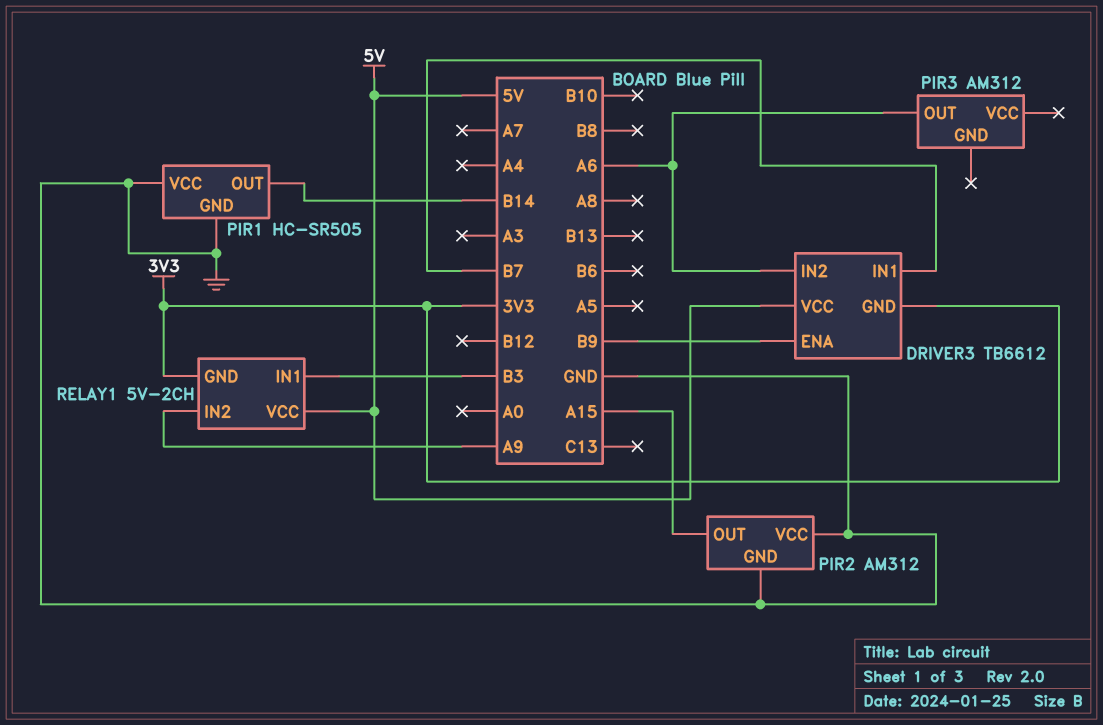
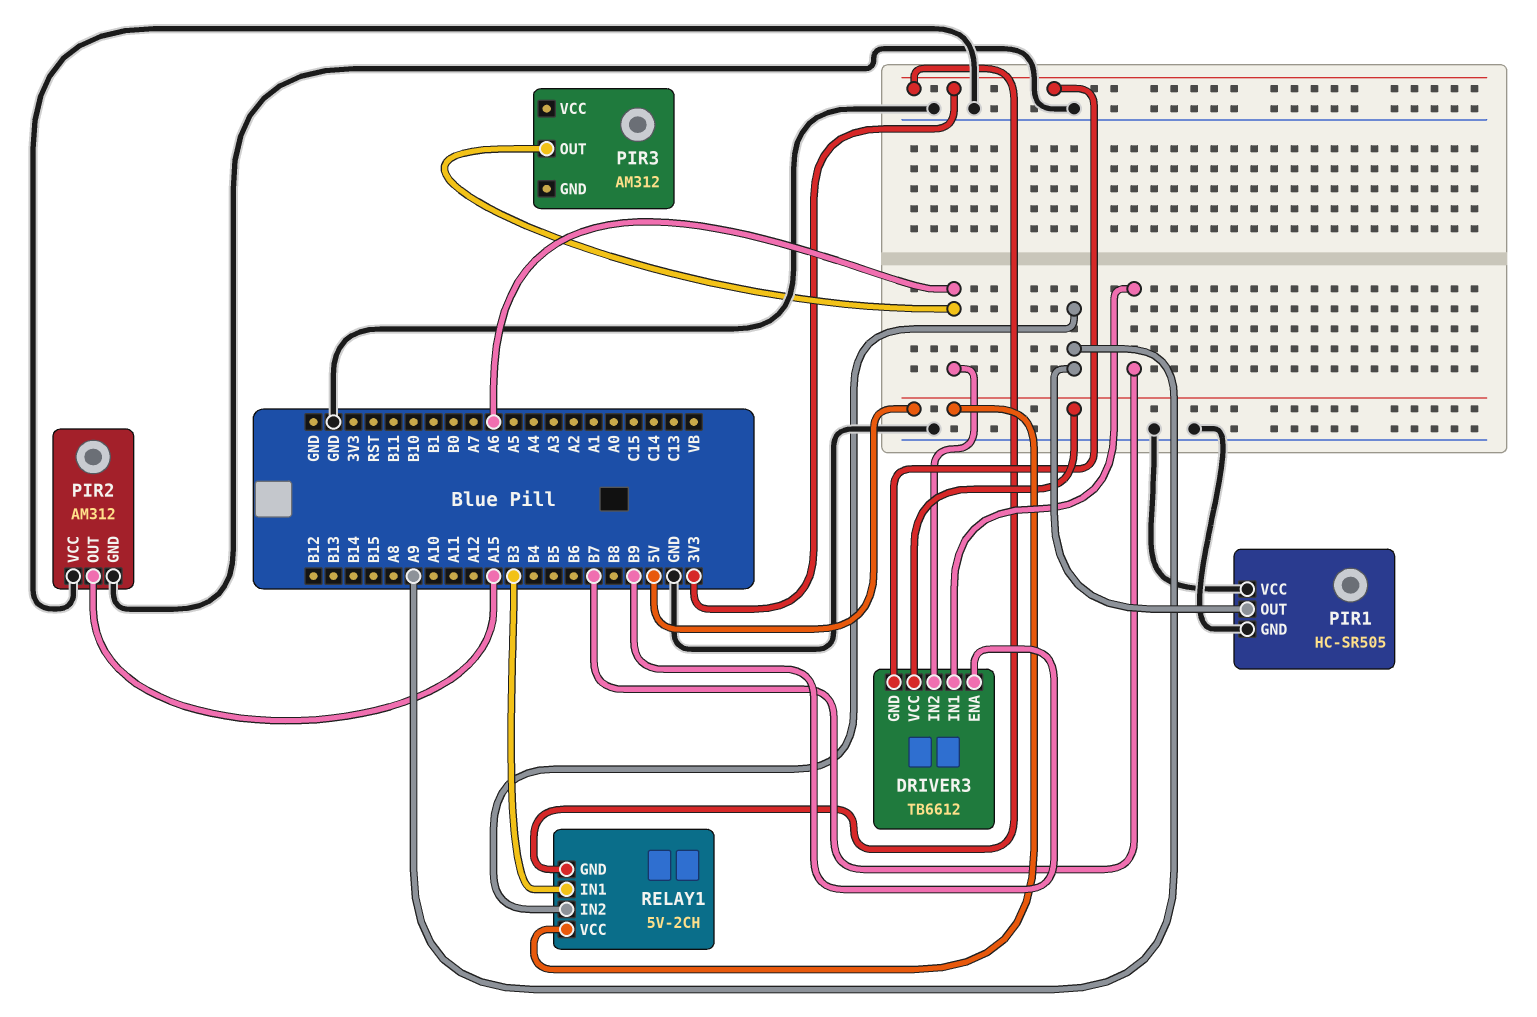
PIR1 pin OUT: B14 -> A9

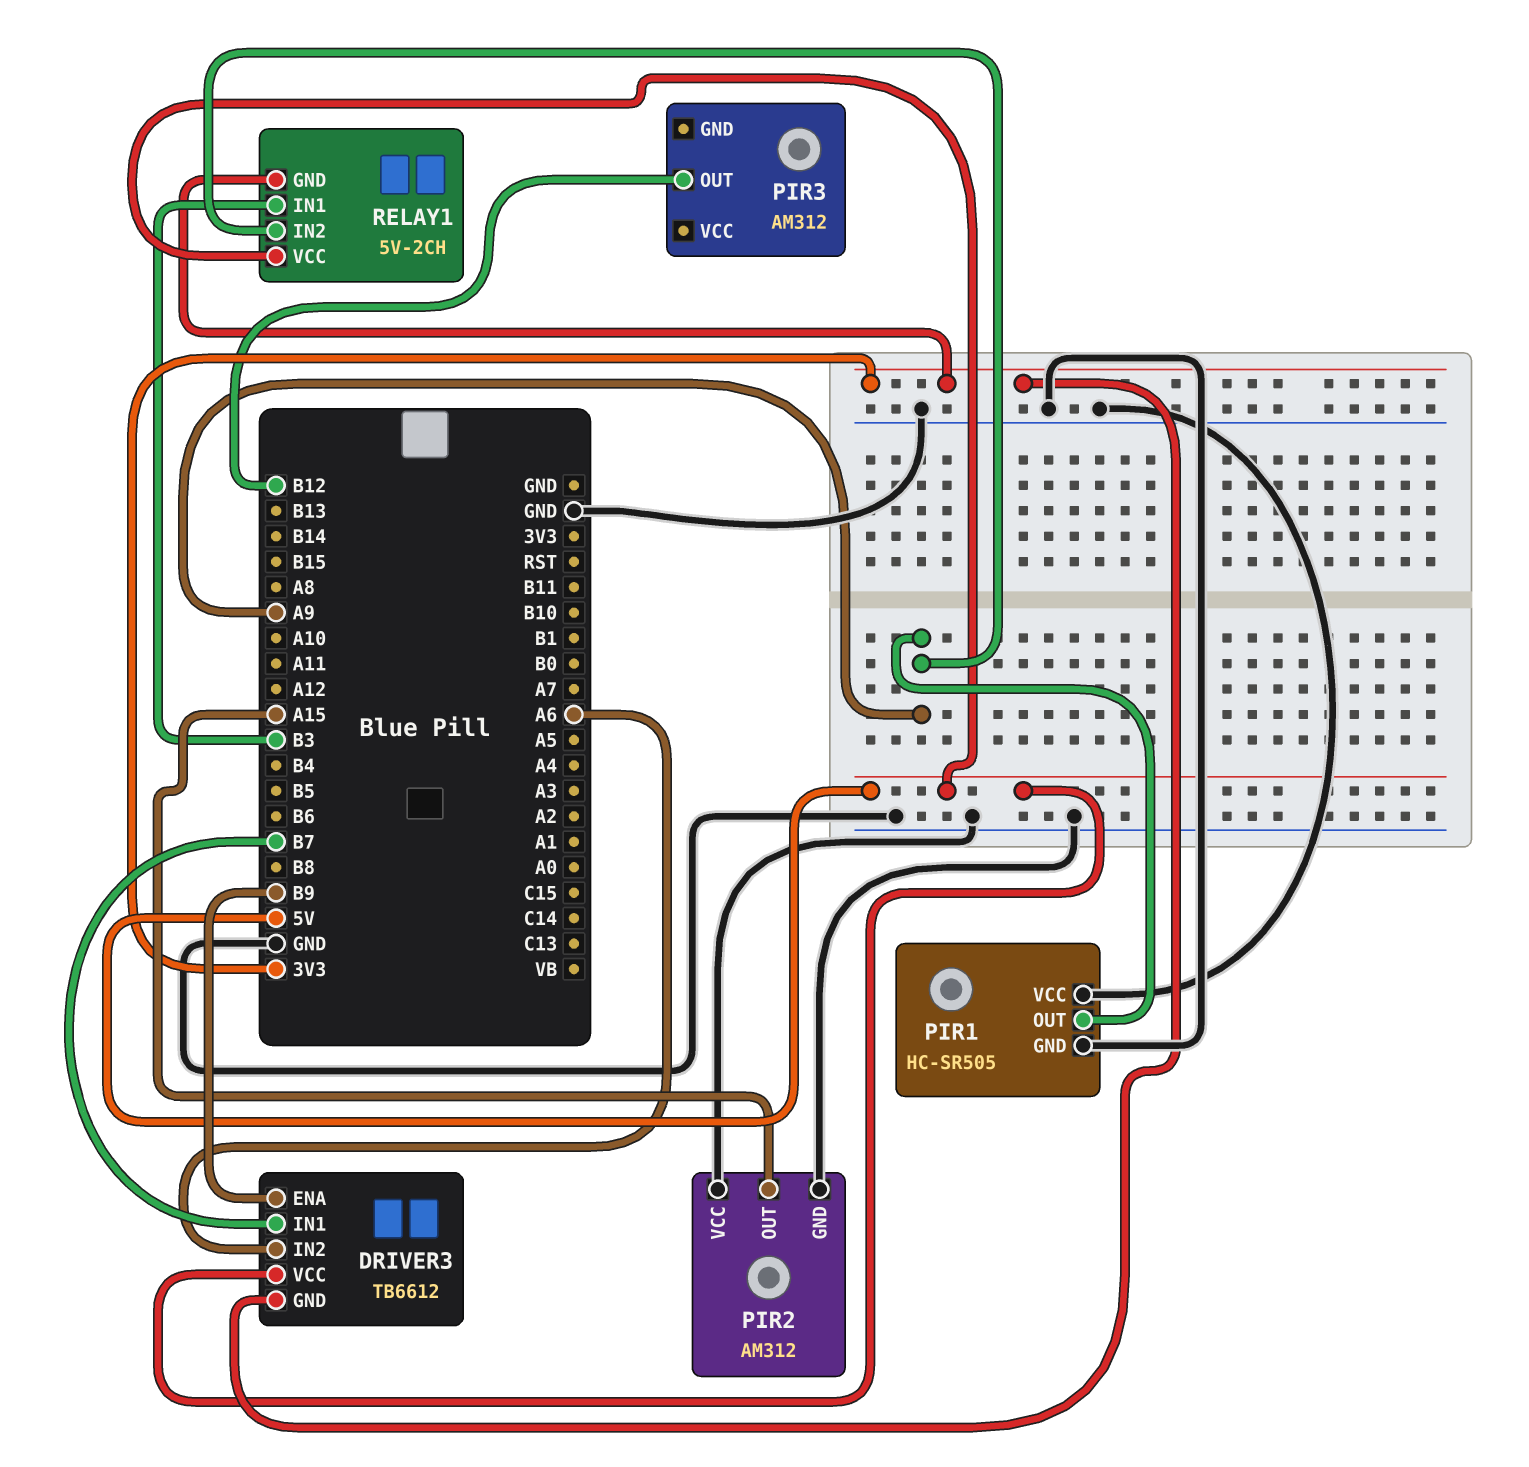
PIR3 pin OUT: A6 -> B12

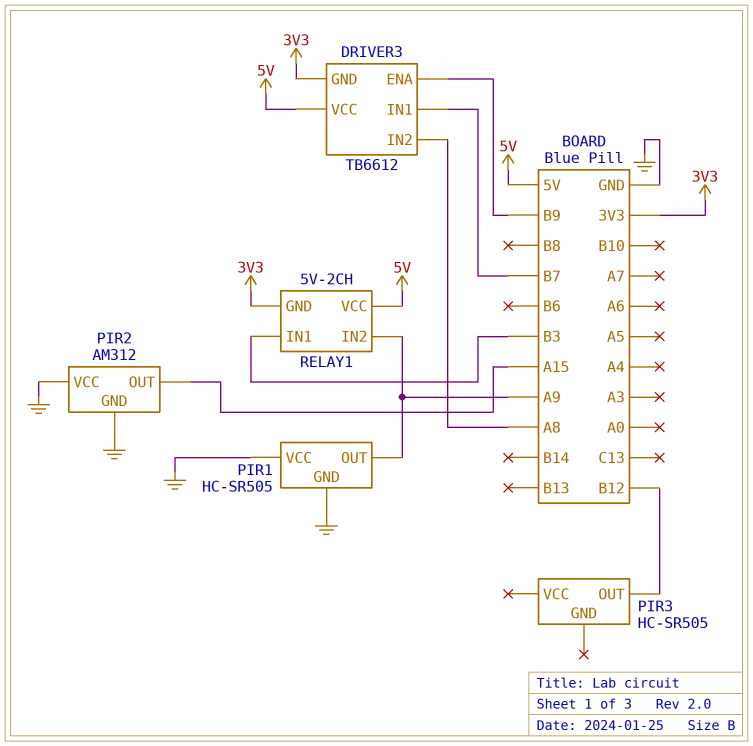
DRIVER3 pin IN2: A6 -> A8
PIR3: AM312 -> HC-SR505

